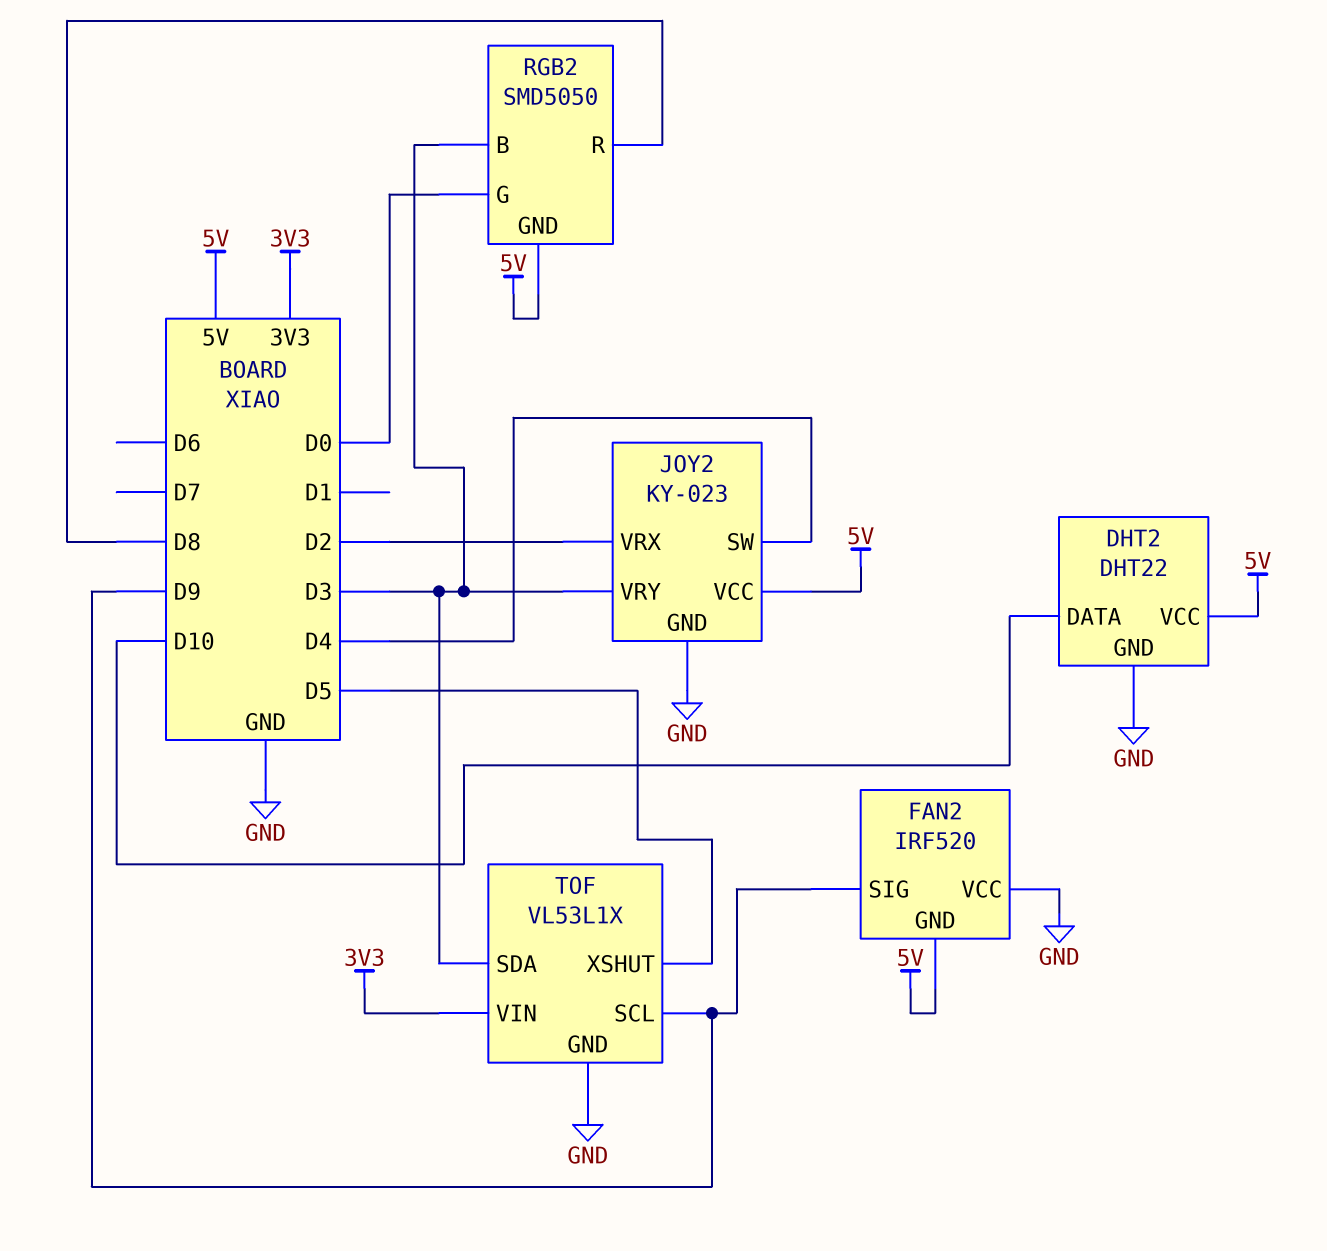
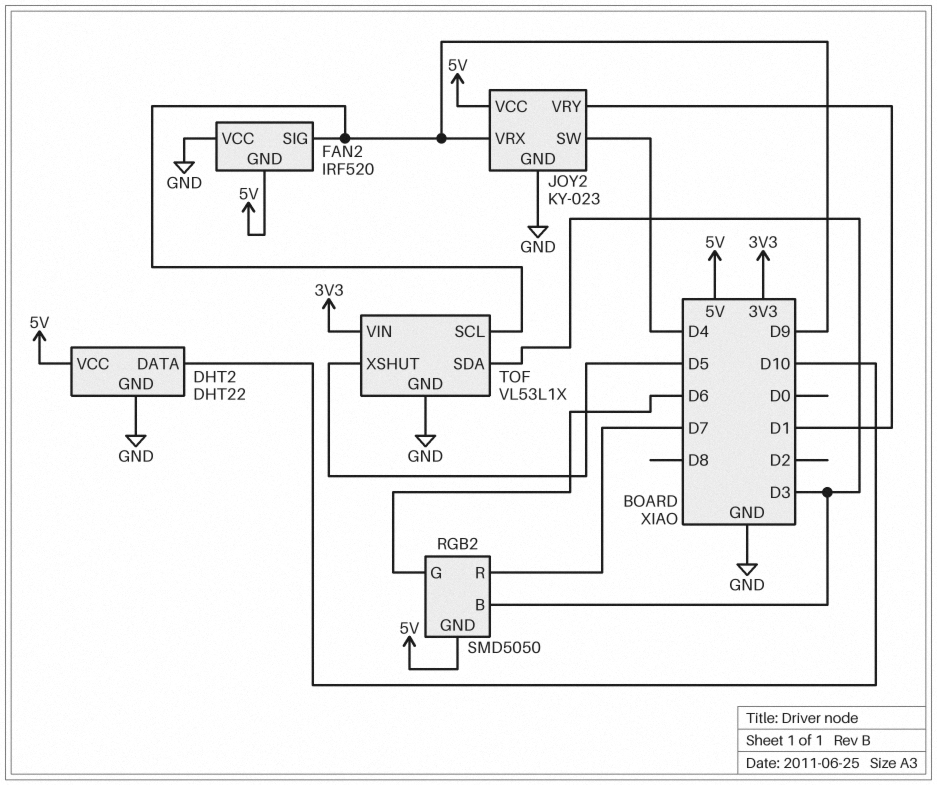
JOY2 pin VRX: D2 -> D9
JOY2 pin VRY: D3 -> D1
RGB2 pin G: D0 -> D6
RGB2 pin R: D8 -> D7

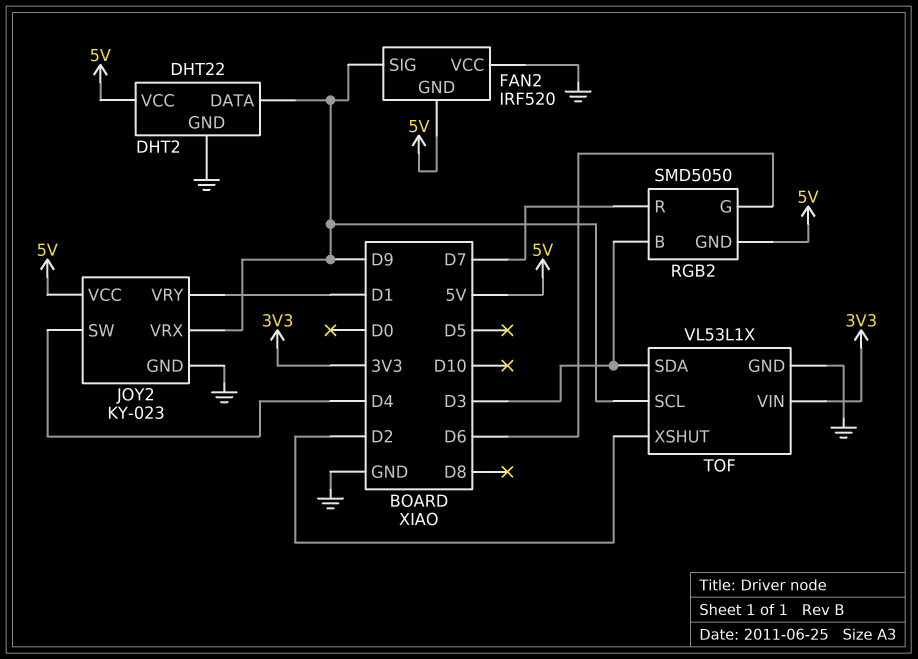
DHT2 pin DATA: D10 -> D9
TOF pin XSHUT: D5 -> D2

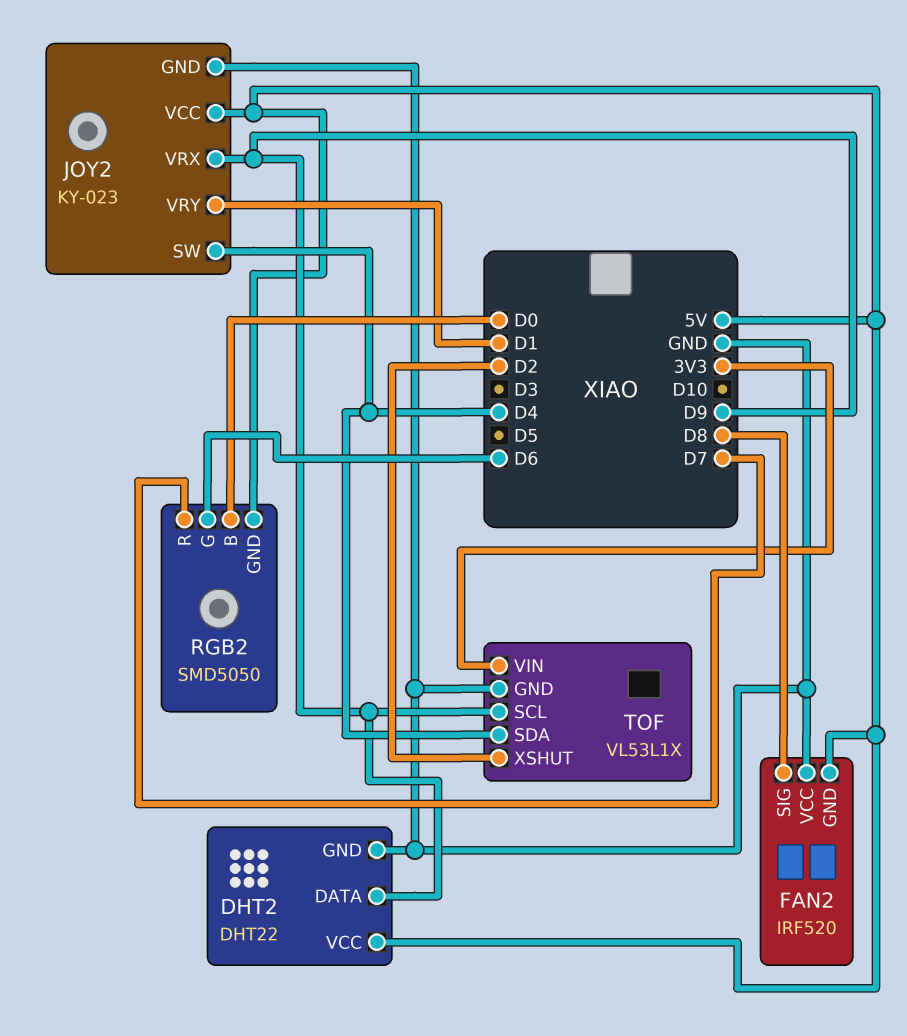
FAN2 pin SIG: D9 -> D8
RGB2 pin B: D3 -> D0
TOF pin SDA: D3 -> D4

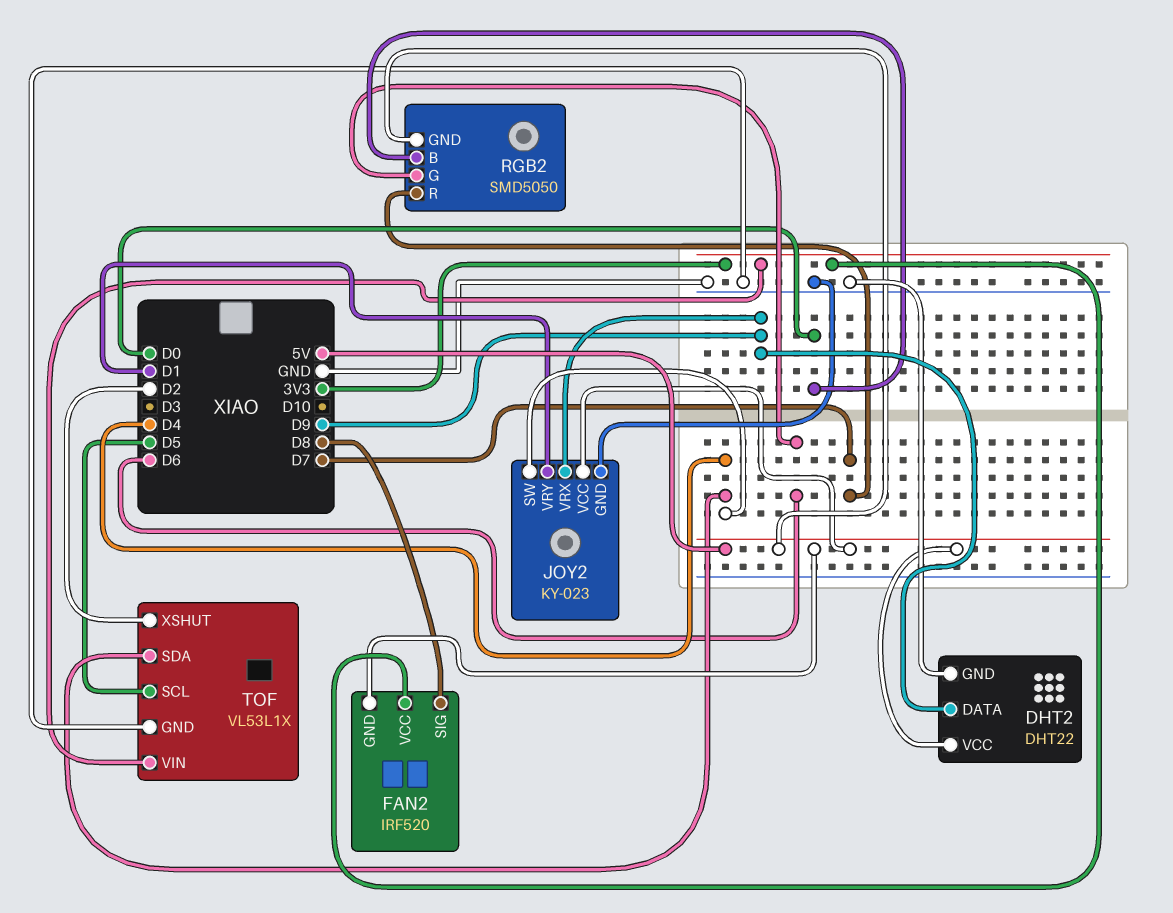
FAN2 pin VCC: GND -> 3V3
TOF pin SCL: D9 -> D5

